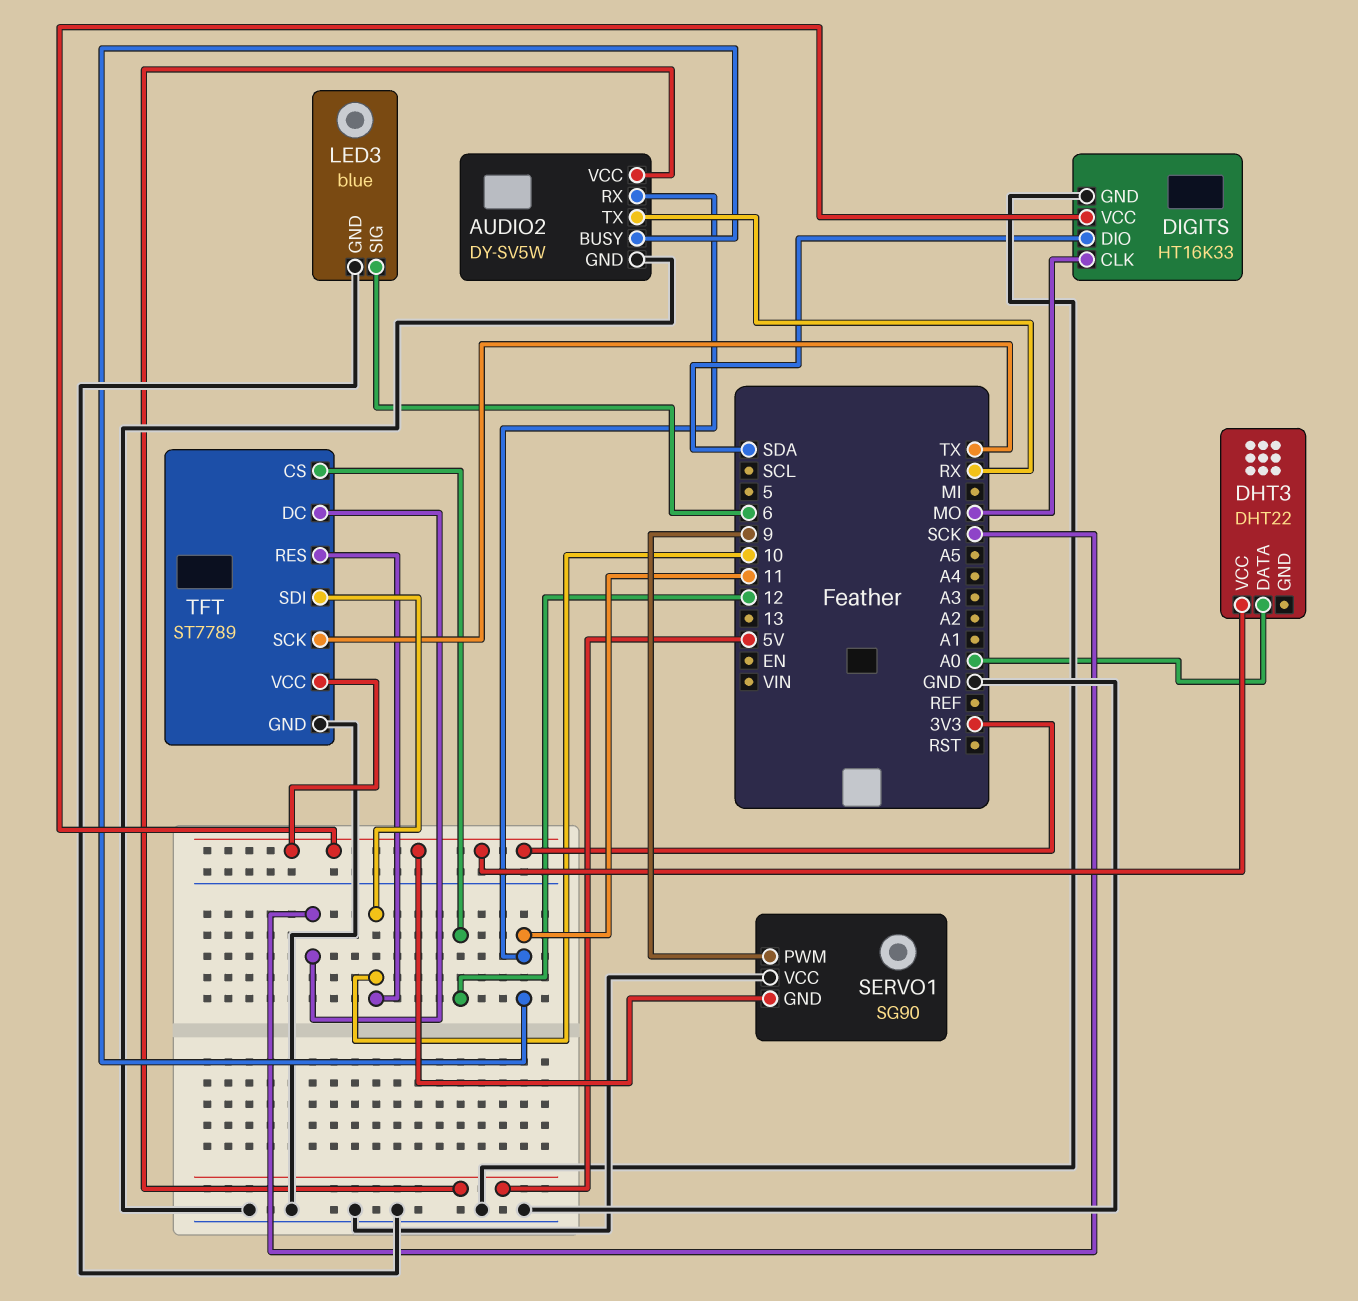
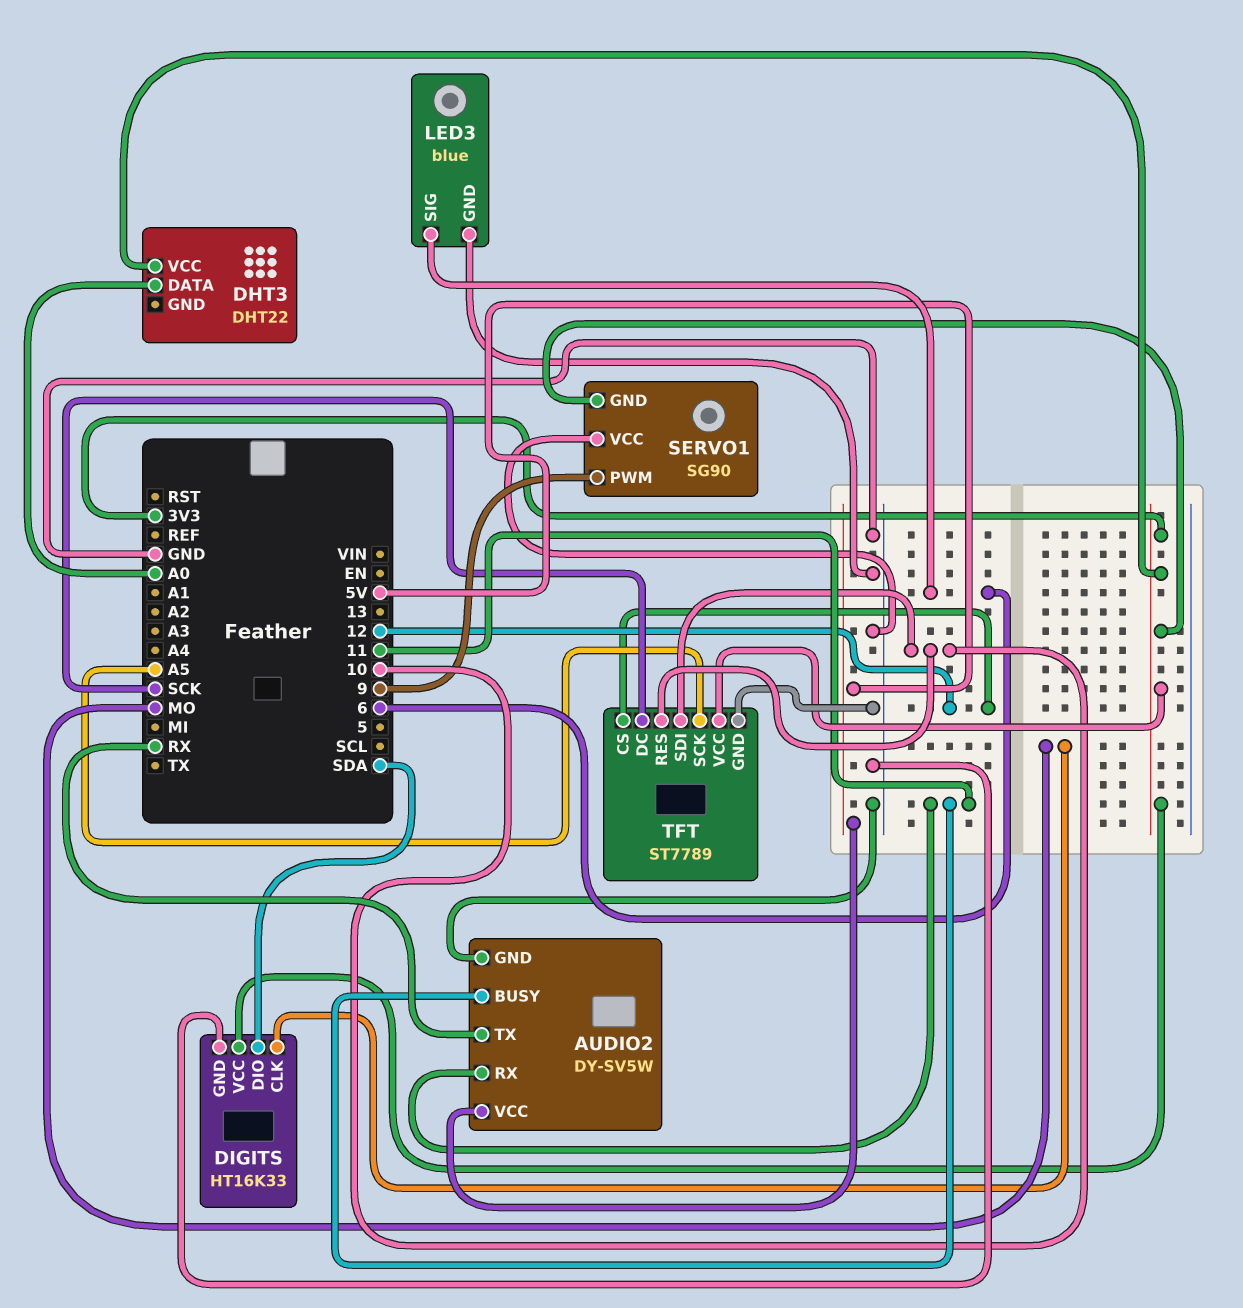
TFT pin SCK: TX -> A5

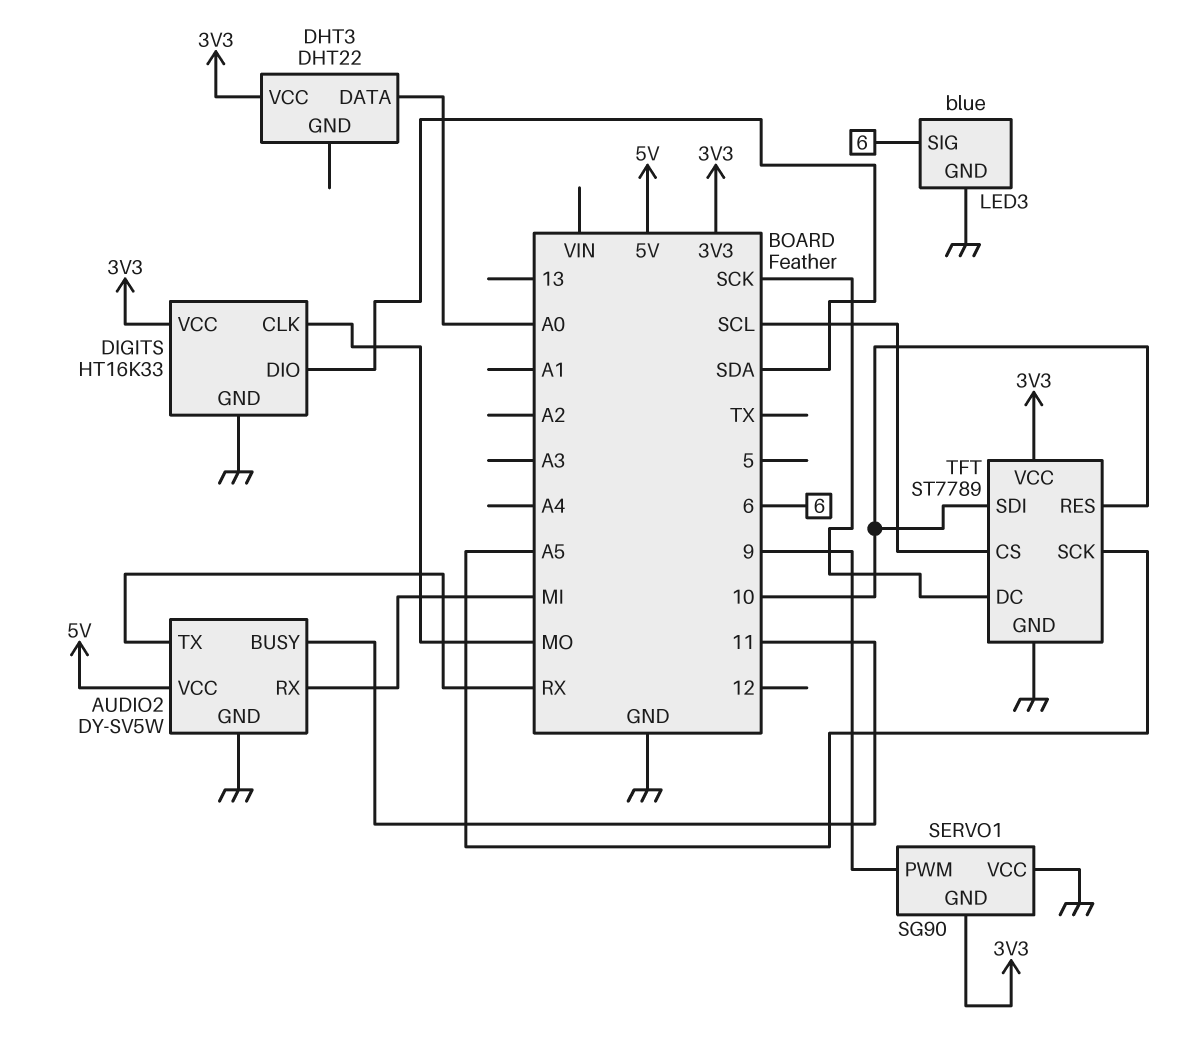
AUDIO2 pin RX: 11 -> MI
TFT pin CS: 12 -> SCL

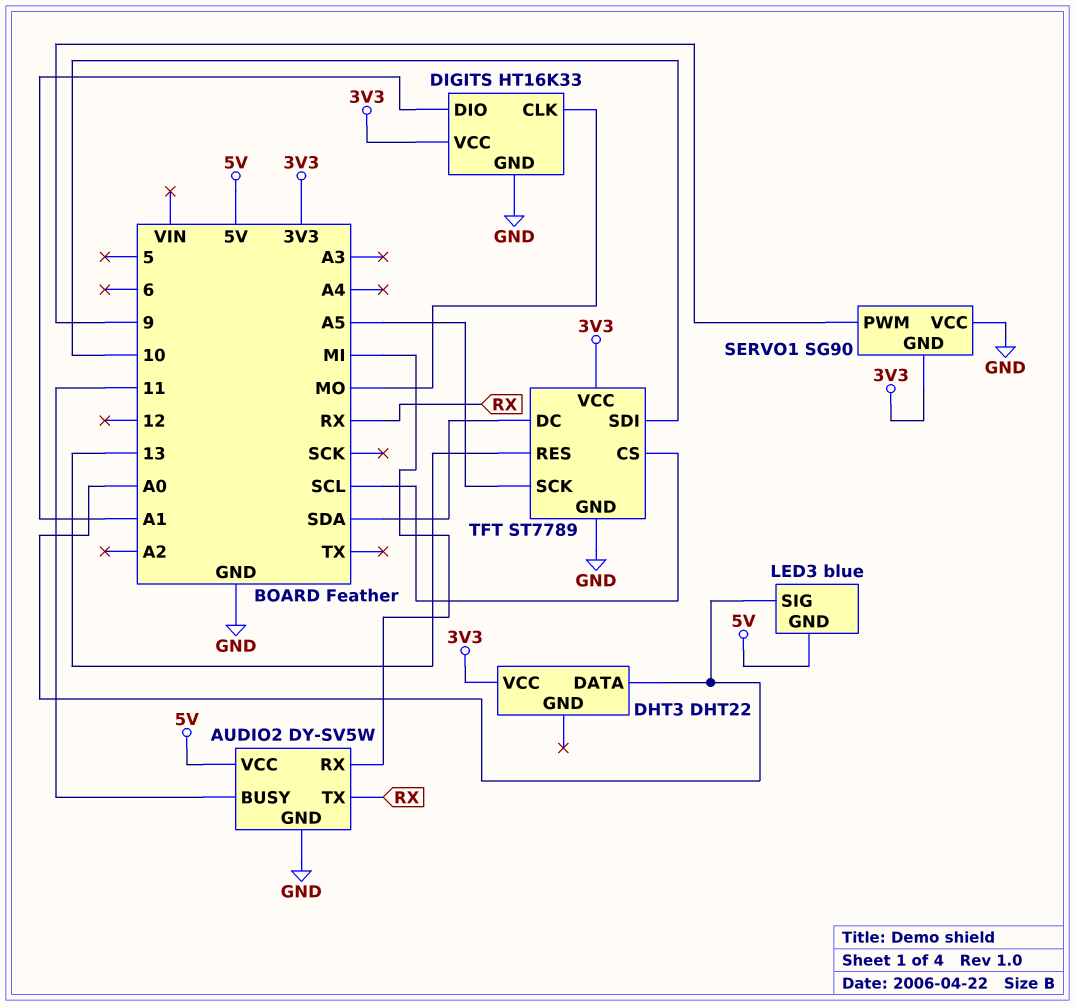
DIGITS pin DIO: SDA -> A1
LED3 pin GND: GND -> 5V
LED3 pin SIG: 6 -> A0
TFT pin DC: SCK -> SDA
TFT pin RES: 10 -> 13

